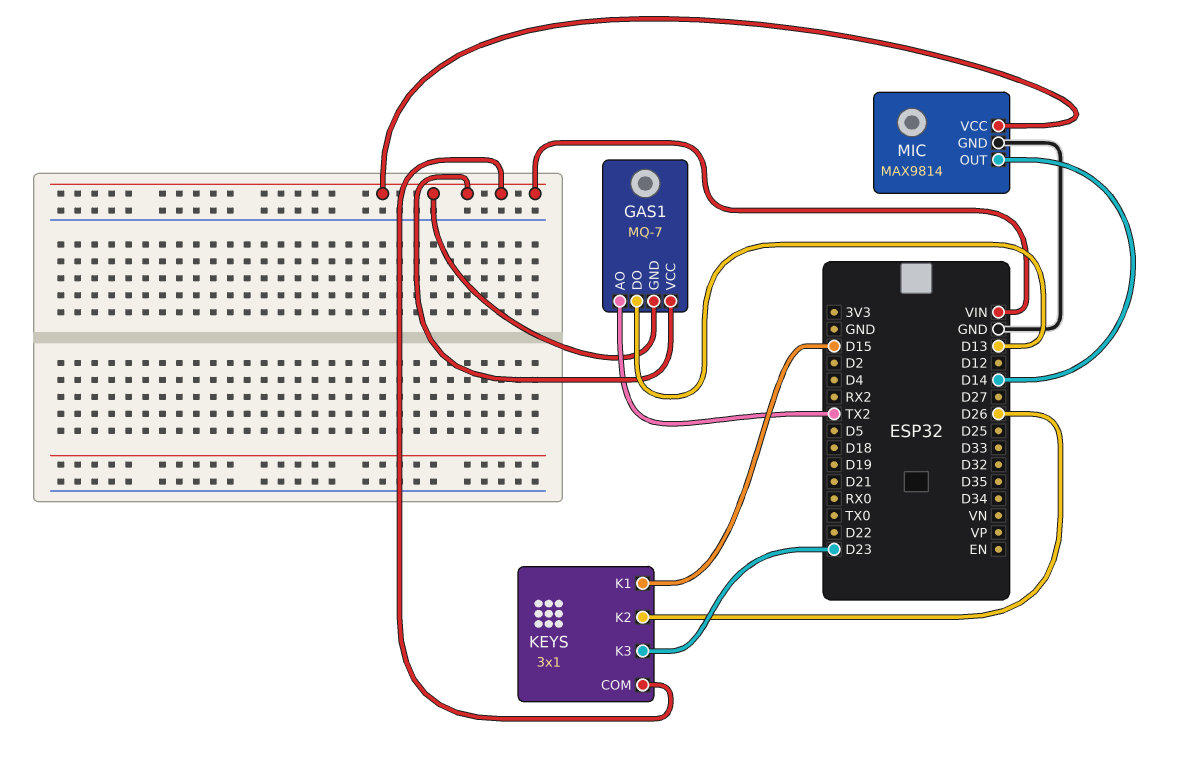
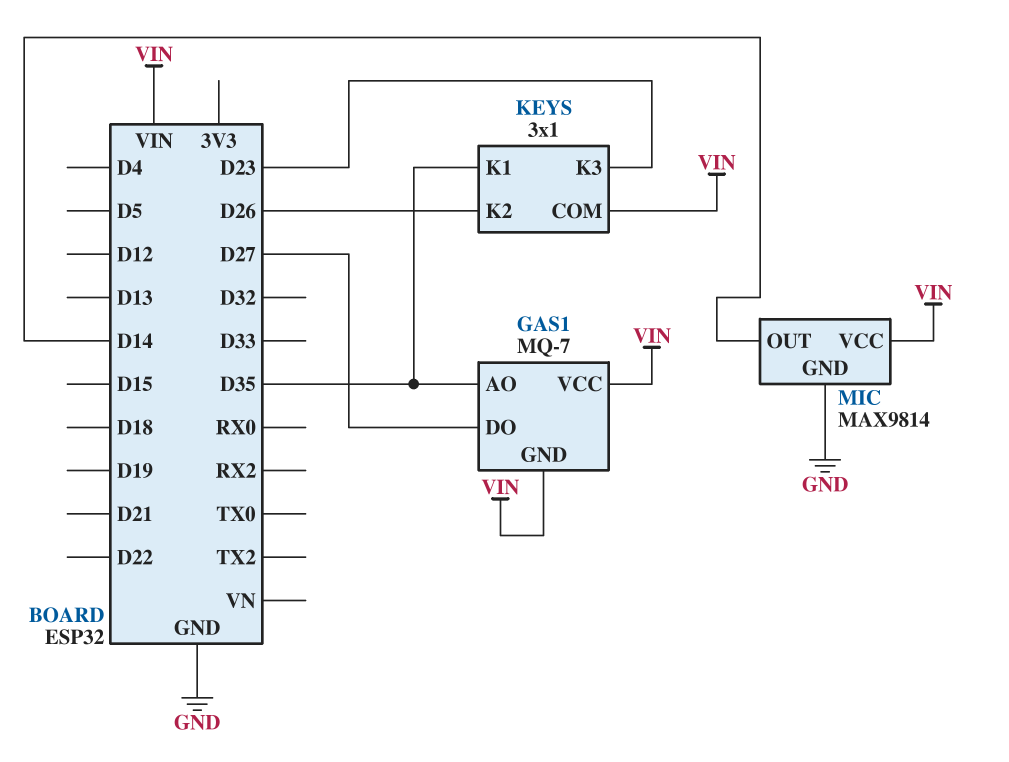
GAS1 pin AO: TX2 -> D35
GAS1 pin DO: D13 -> D27
KEYS pin K1: D15 -> D35

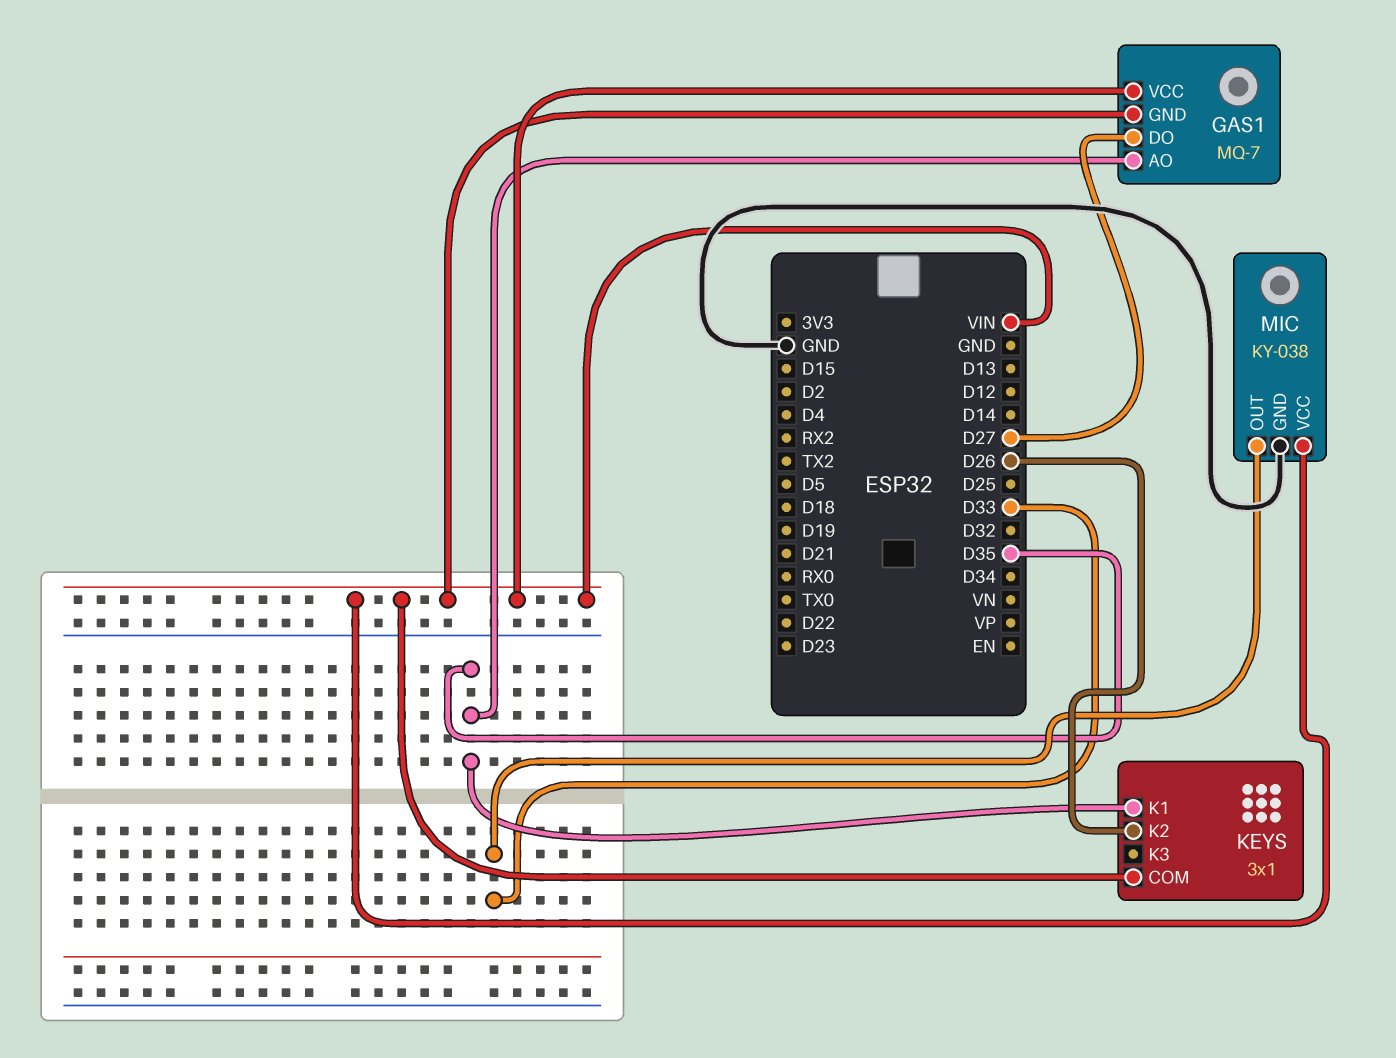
KEYS pin K3: D23 -> none
MIC: MAX9814 -> KY-038
MIC pin OUT: D14 -> D33

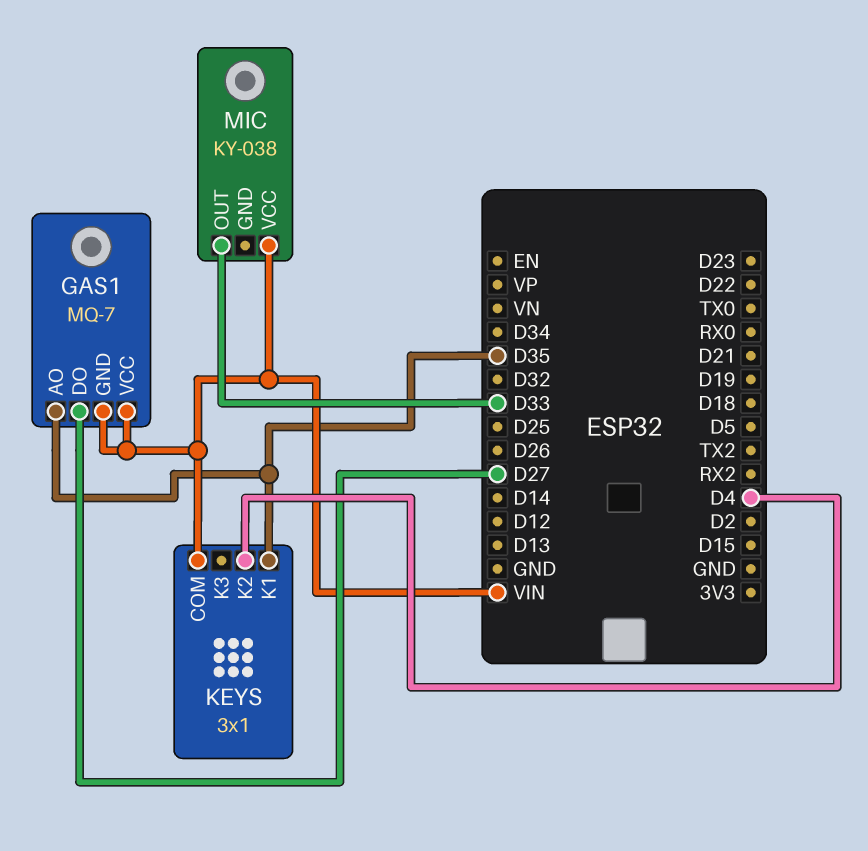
KEYS pin K2: D26 -> D4
MIC pin GND: GND -> none

